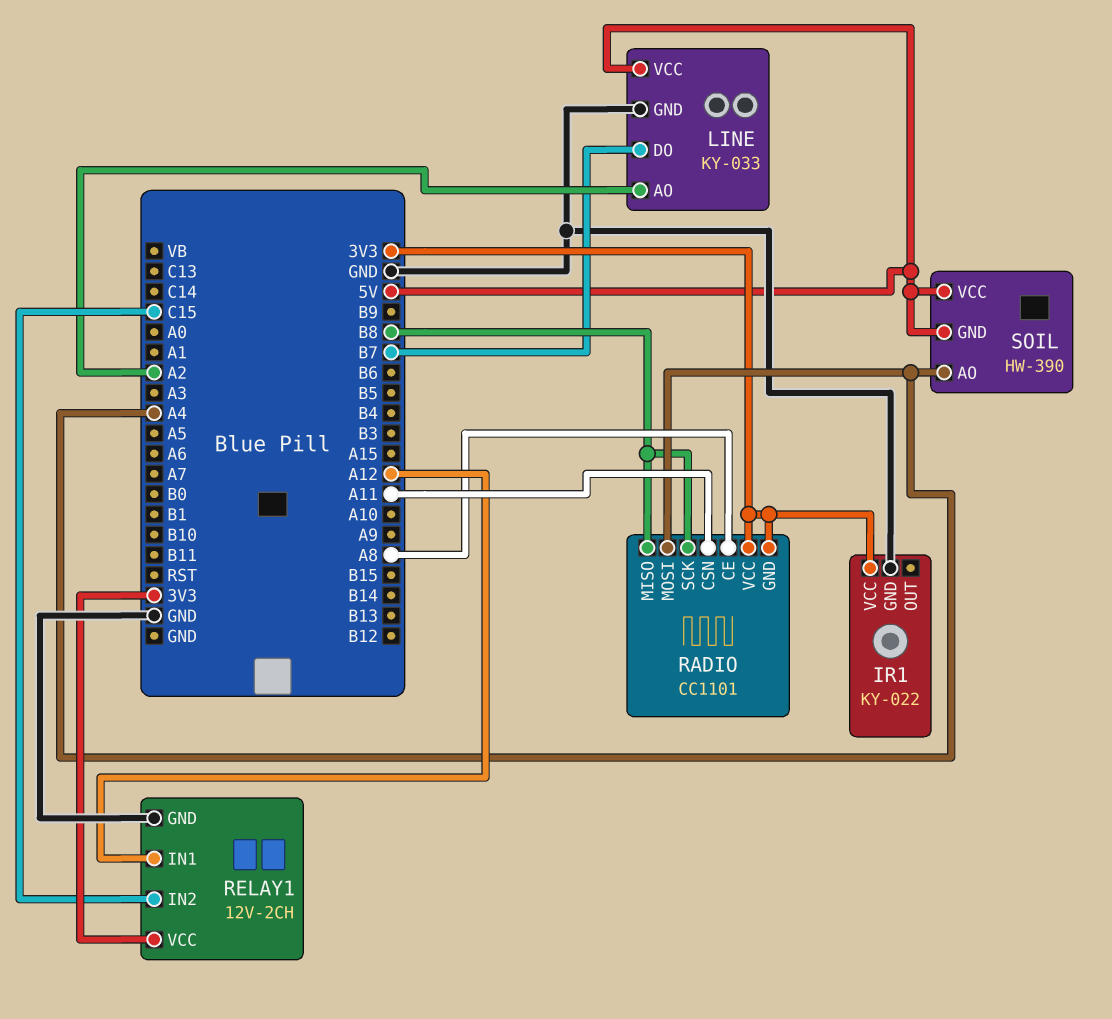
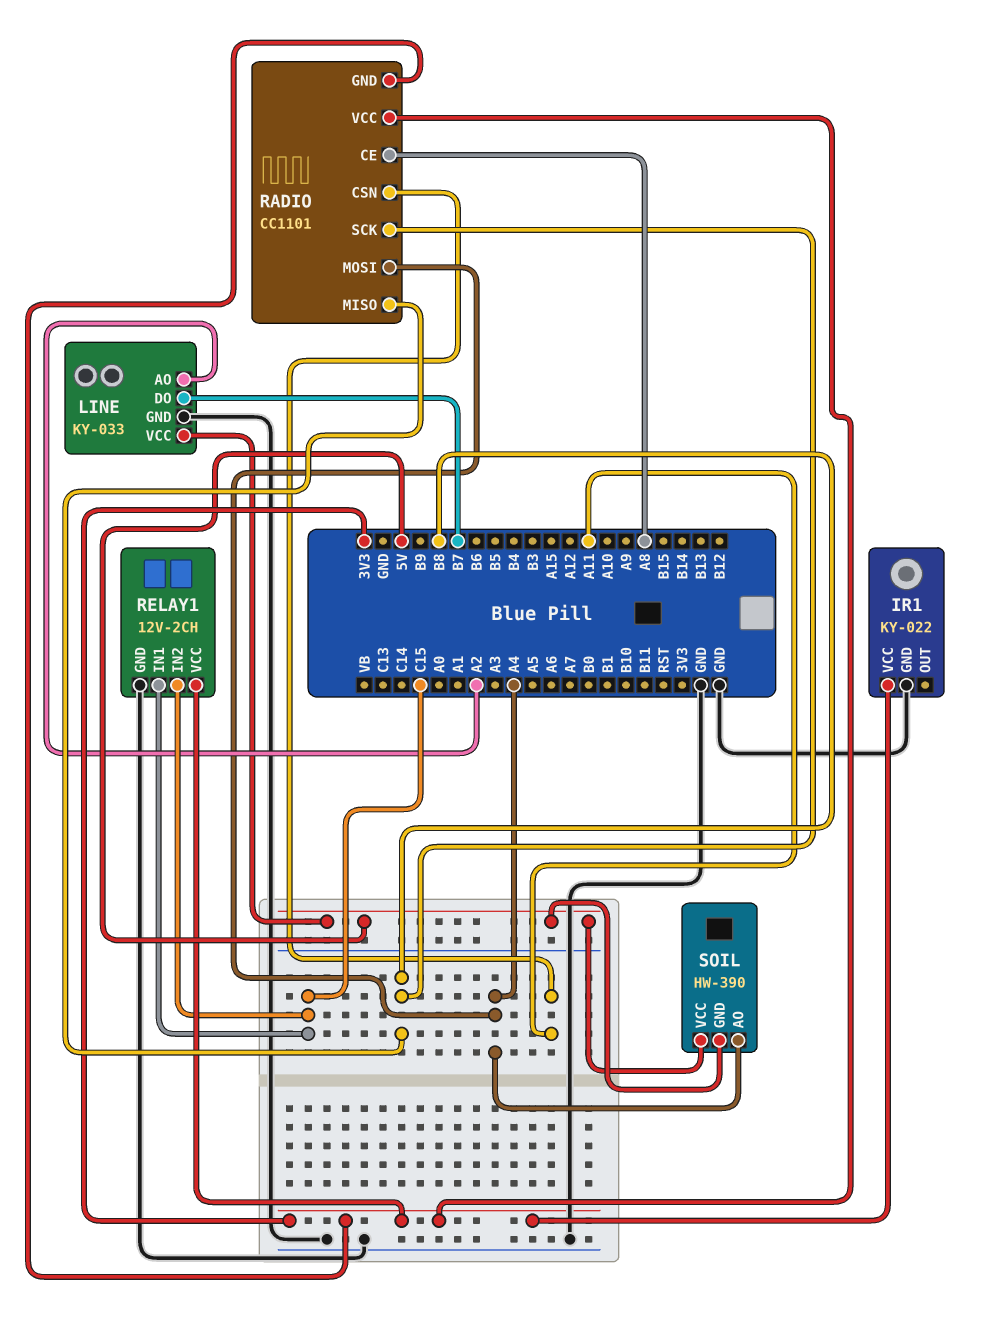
RELAY1 pin IN1: A12 -> C15

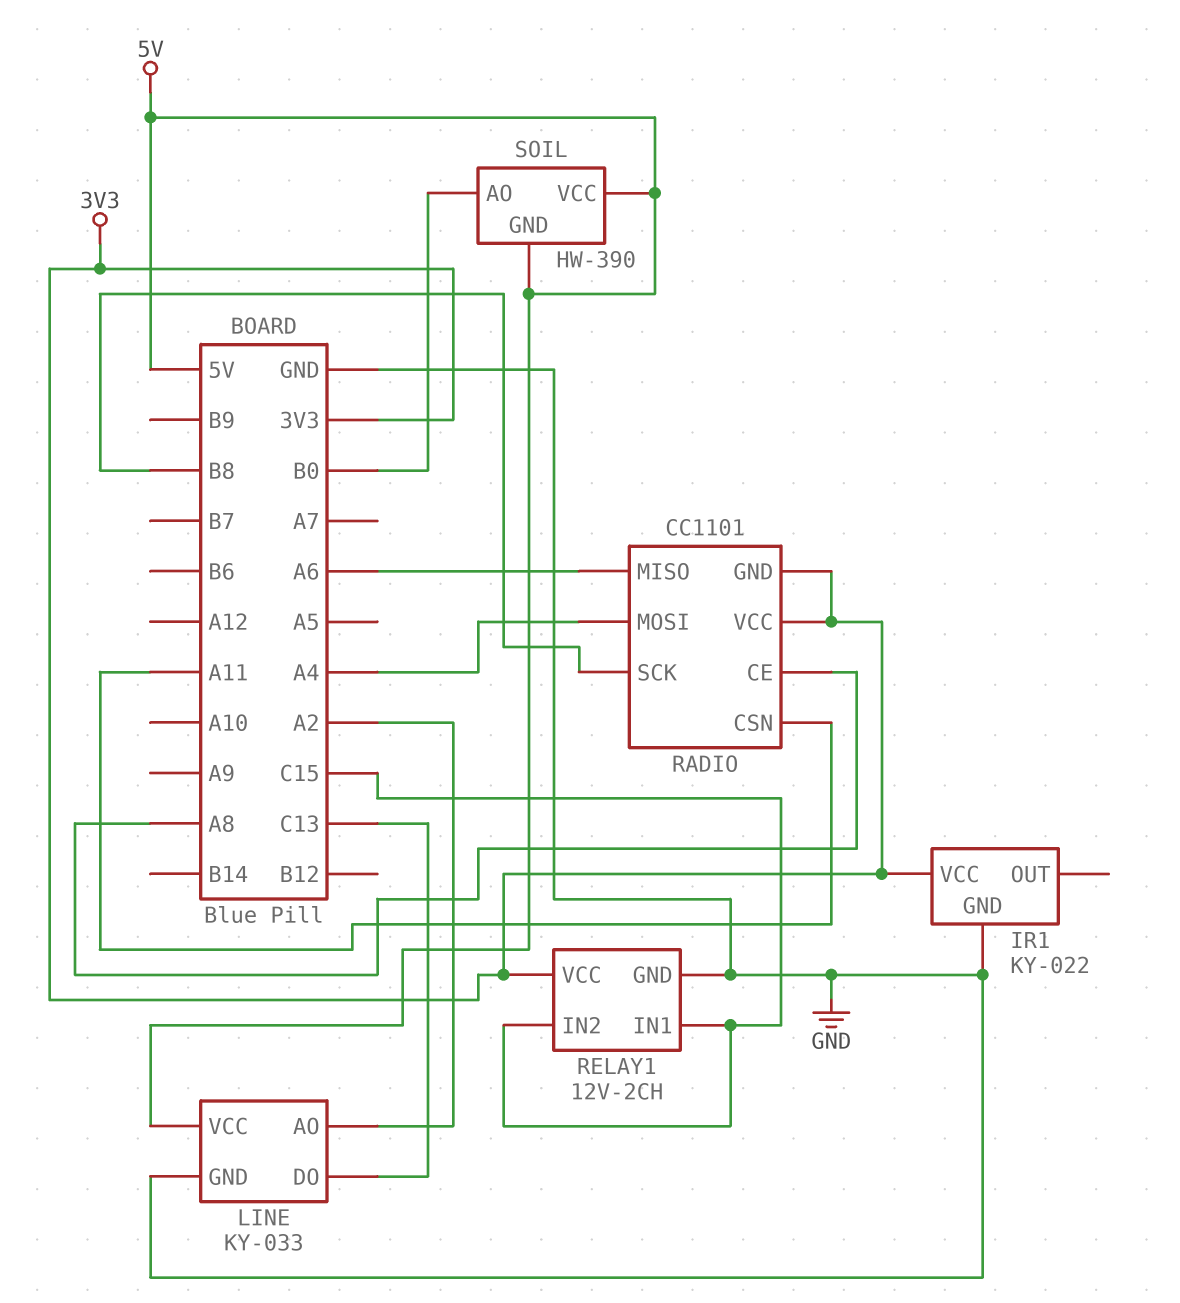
LINE pin DO: B7 -> C13
RADIO pin MISO: B8 -> A6
SOIL pin AO: A4 -> B0

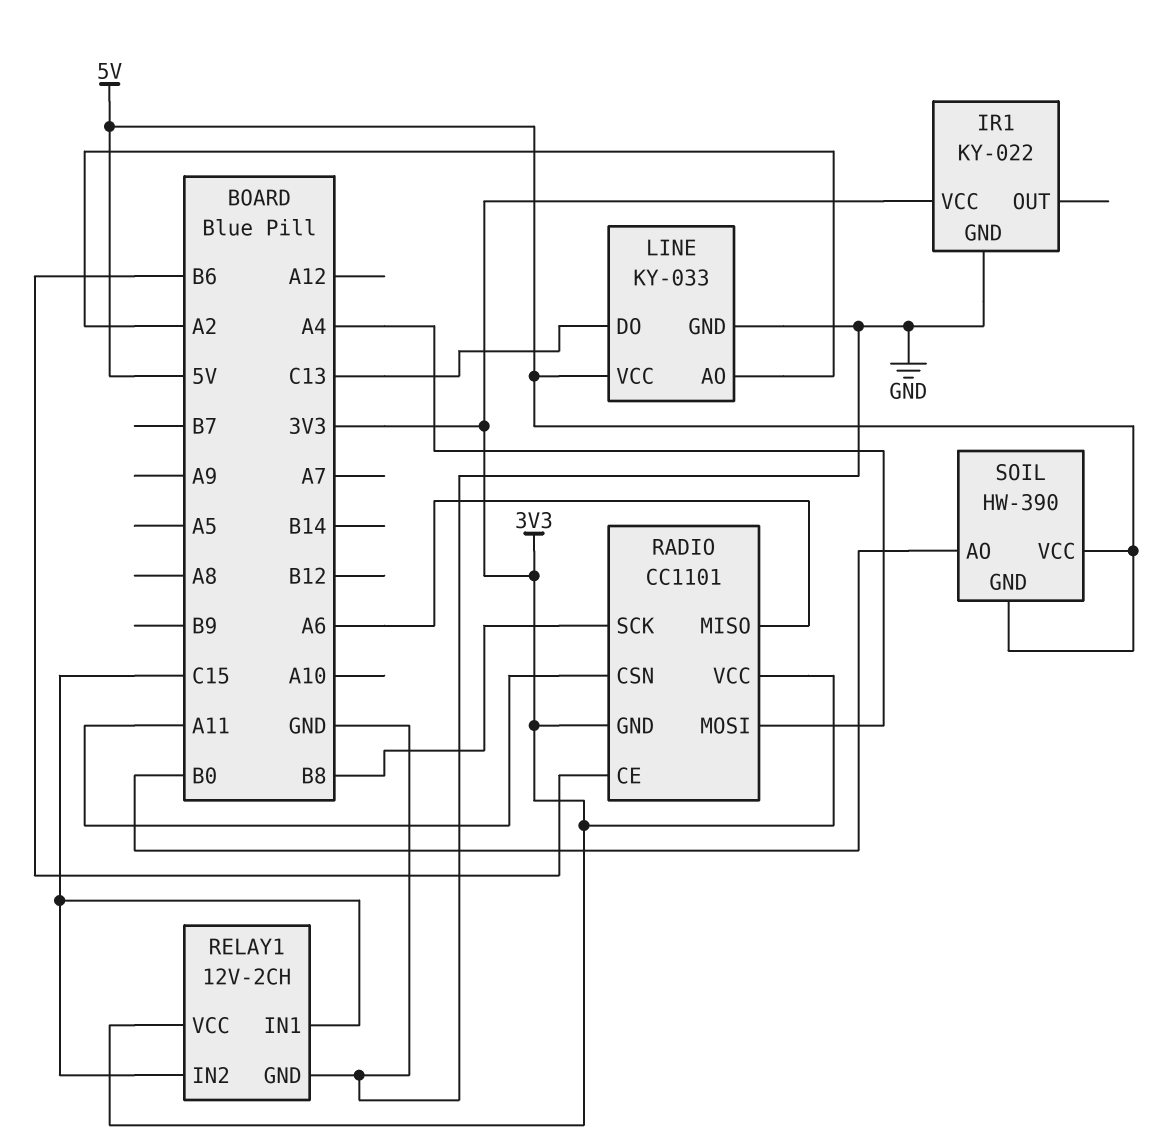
RADIO pin CE: A8 -> B6

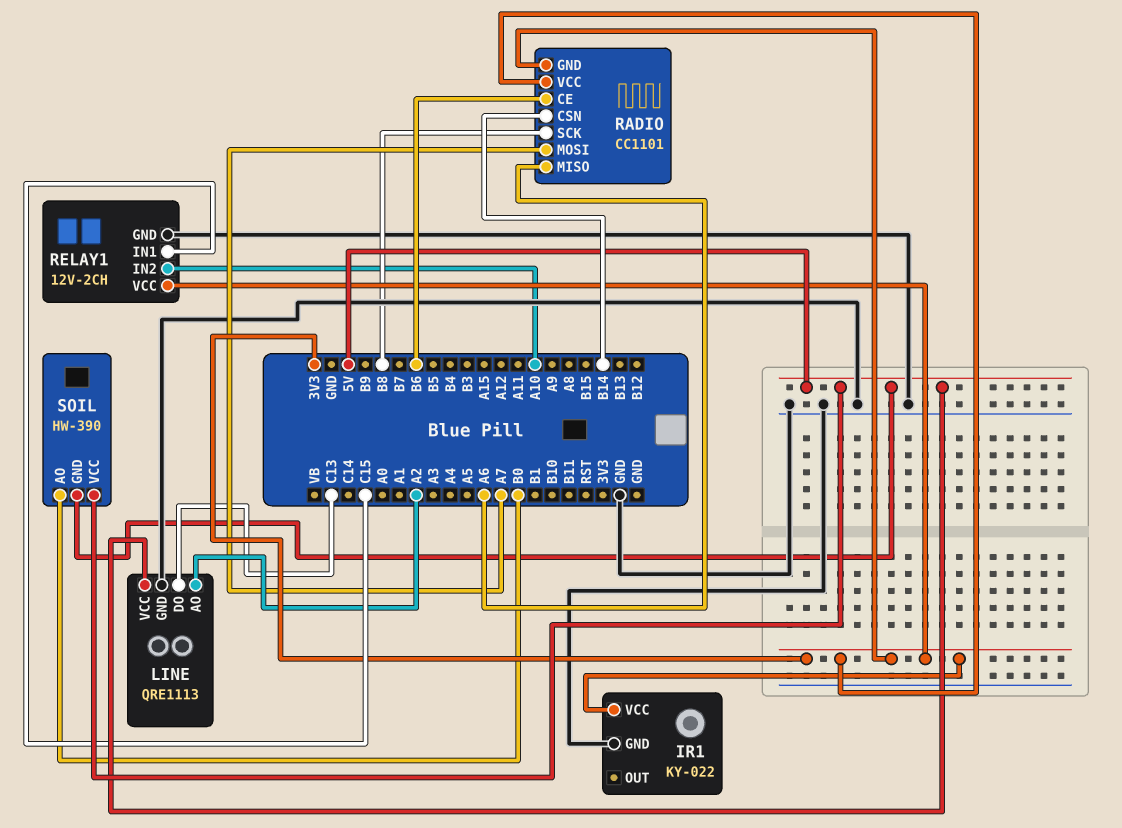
LINE: KY-033 -> QRE1113
RADIO pin CSN: A11 -> B14
RADIO pin MOSI: A4 -> A7
RELAY1 pin IN2: C15 -> A10

